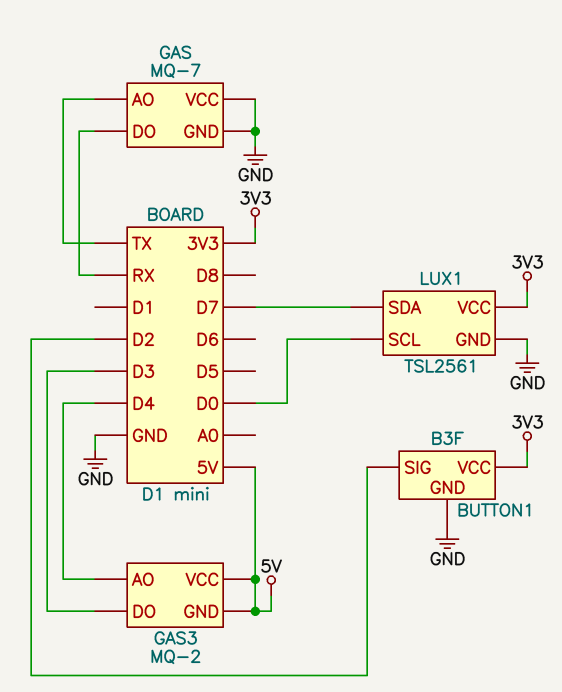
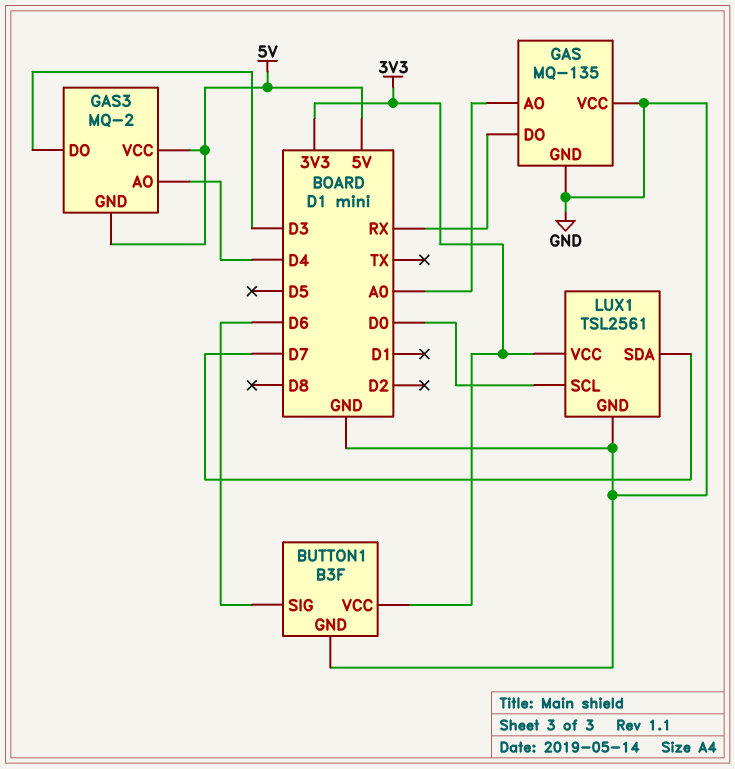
BUTTON1 pin SIG: D2 -> D6
GAS: MQ-7 -> MQ-135
GAS pin AO: TX -> A0

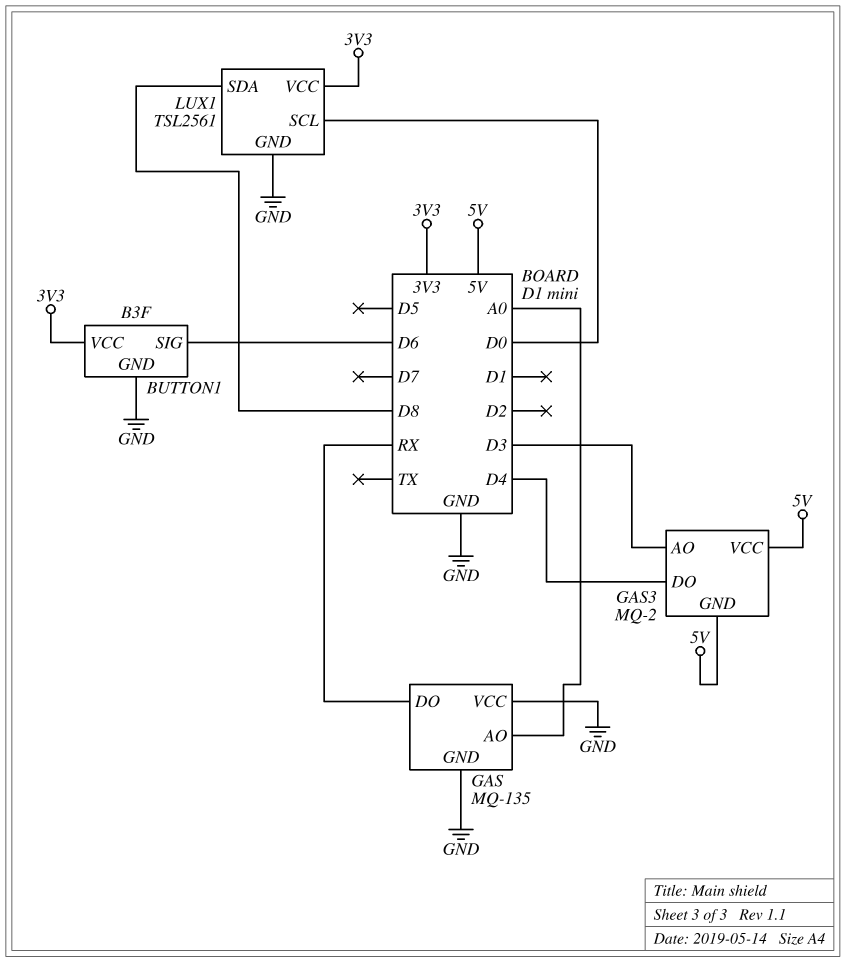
GAS3 pin AO: D4 -> D3
GAS3 pin DO: D3 -> D4
LUX1 pin SDA: D7 -> D8

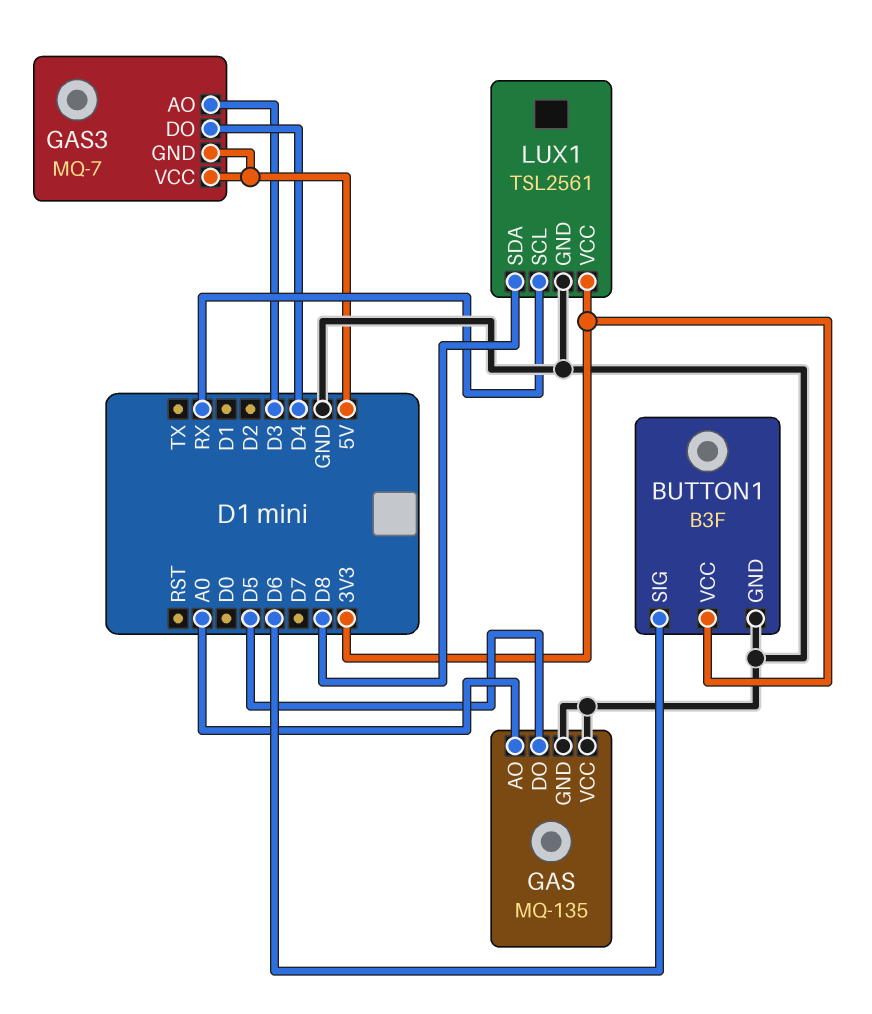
GAS pin DO: RX -> D5
GAS3: MQ-2 -> MQ-7
LUX1 pin SCL: D0 -> RX

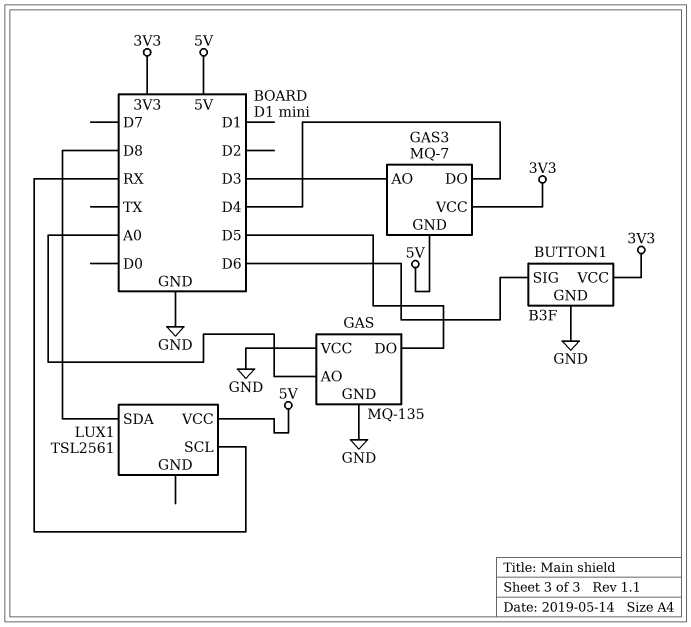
GAS3 pin VCC: 5V -> 3V3
LUX1 pin GND: GND -> none
LUX1 pin VCC: 3V3 -> 5V

